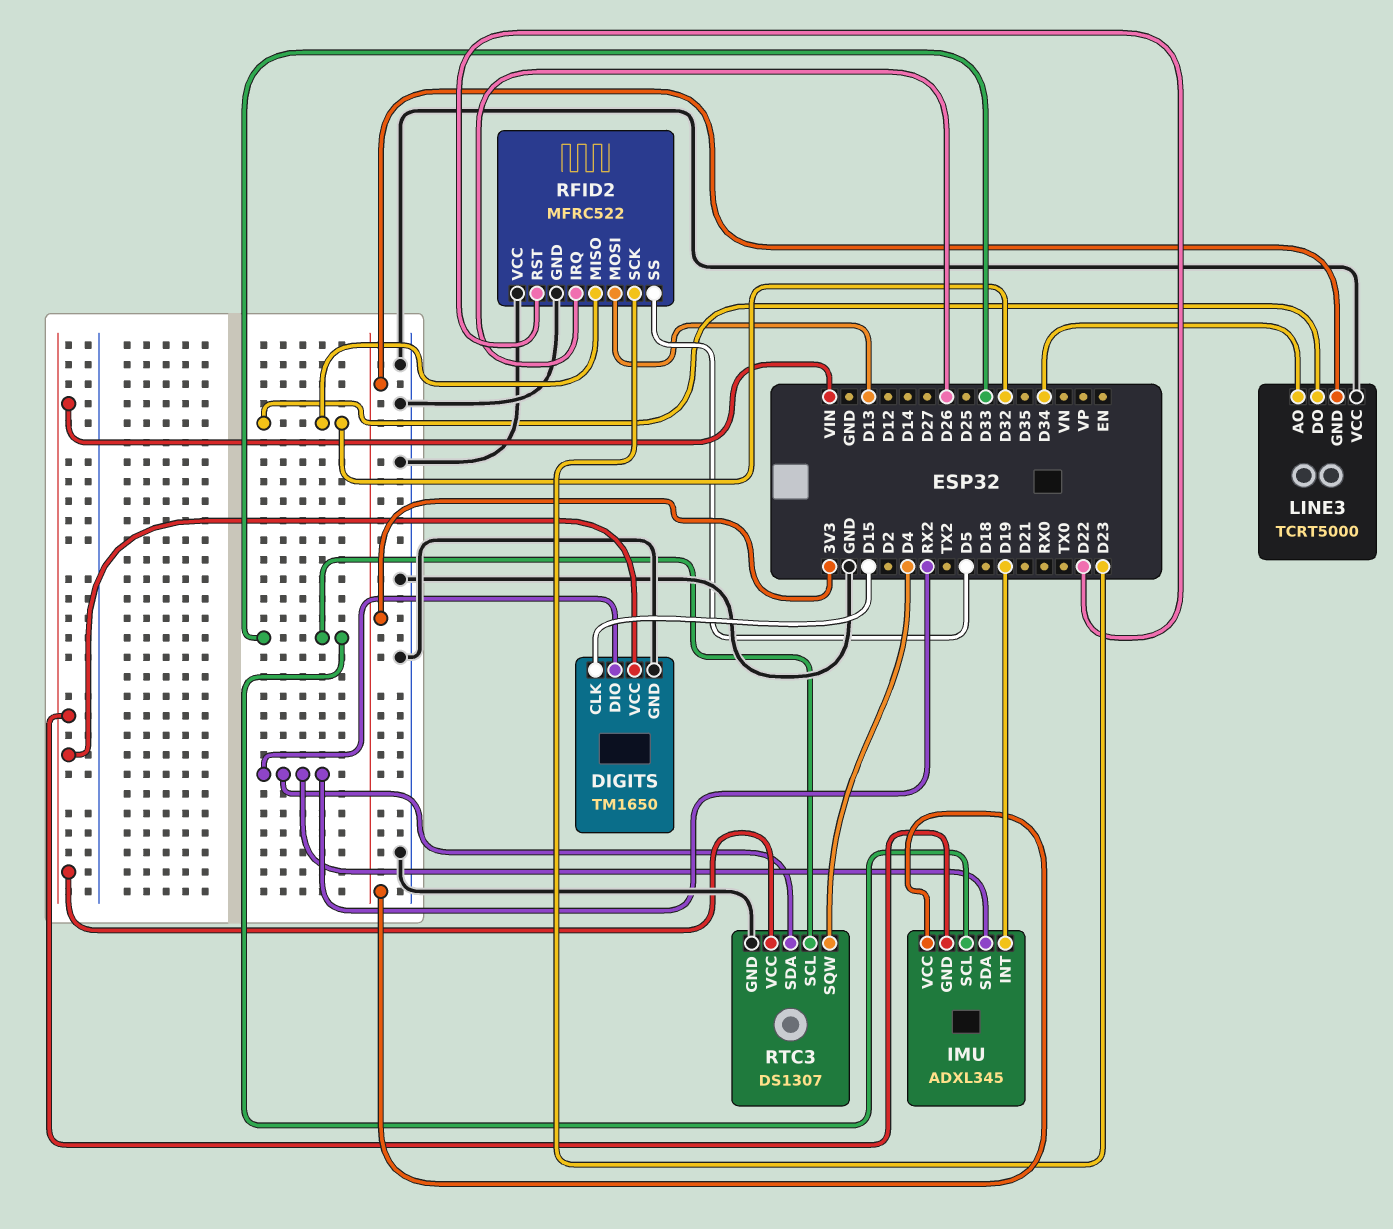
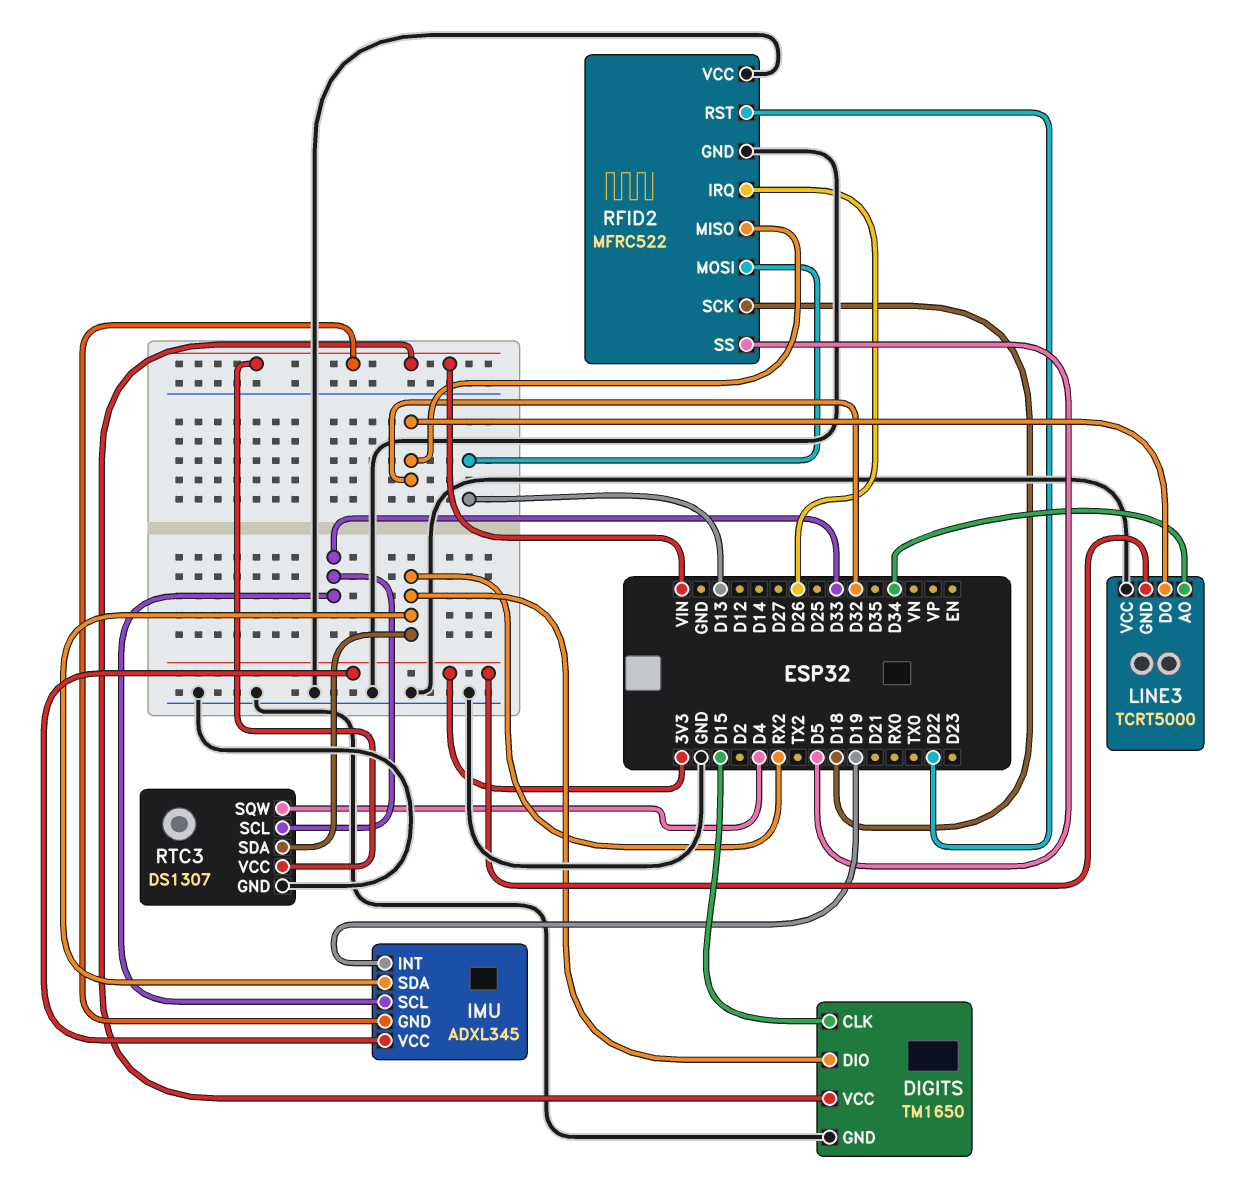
RFID2 pin SCK: D23 -> D18

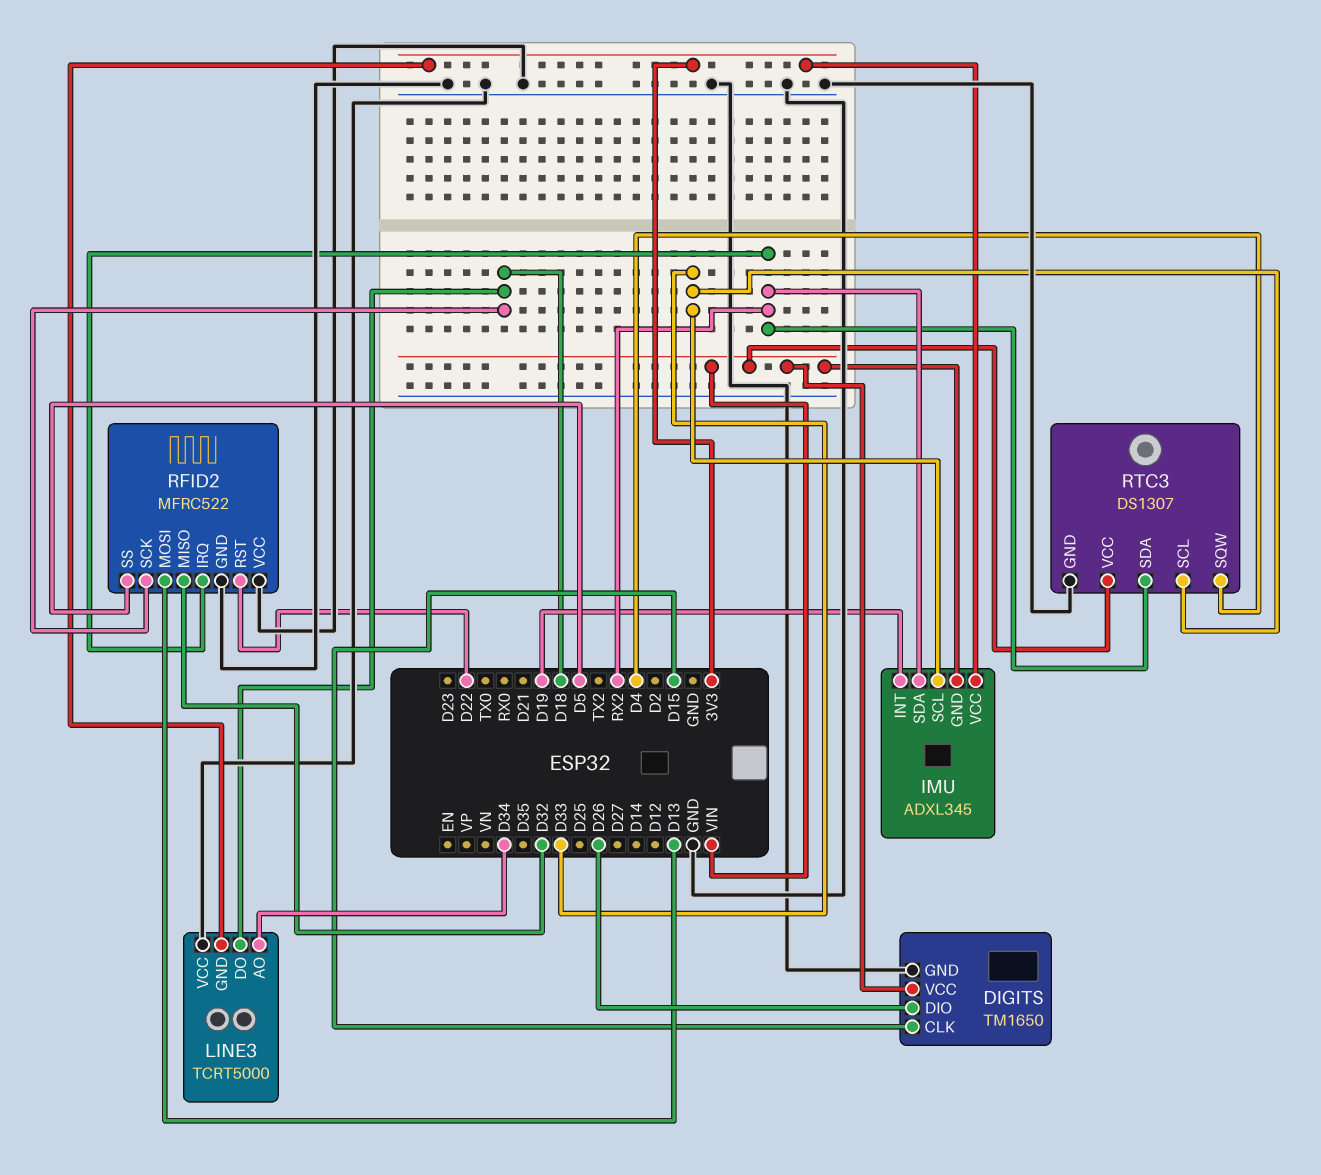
DIGITS pin DIO: RX2 -> D26
LINE3 pin DO: D32 -> D18
RFID2 pin IRQ: D26 -> RX2

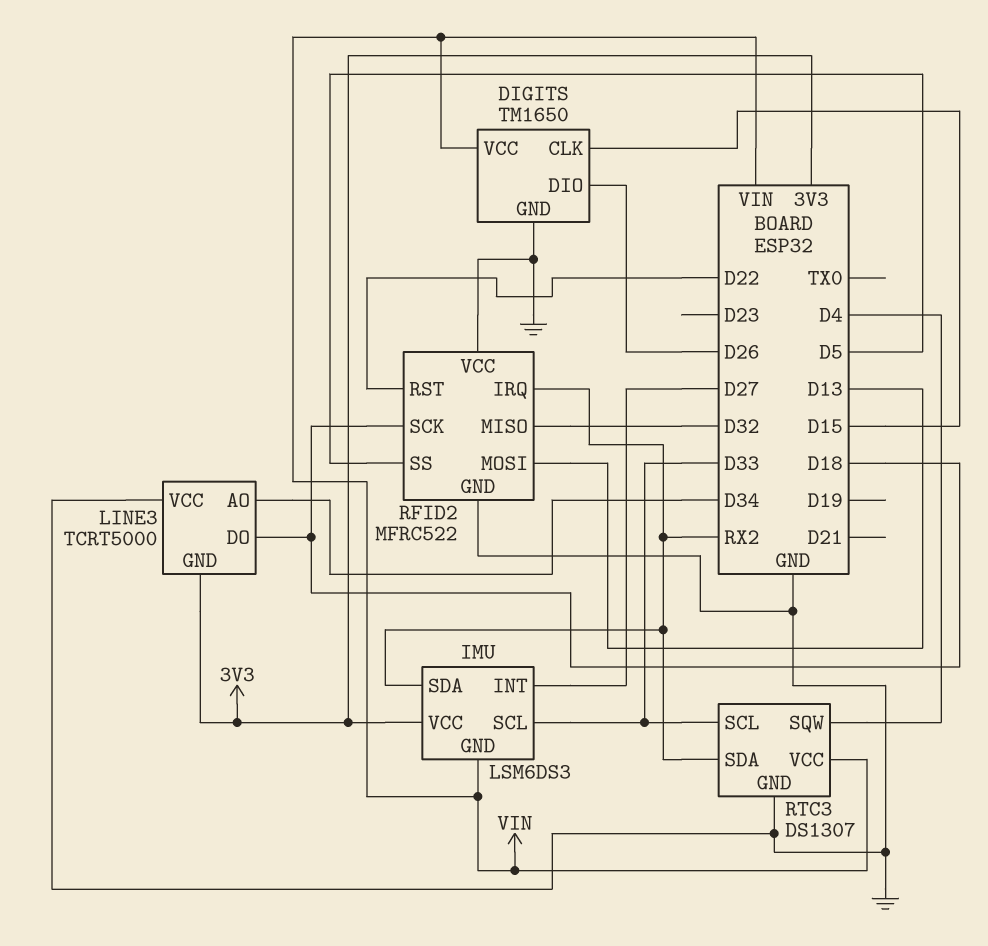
IMU: ADXL345 -> LSM6DS3
IMU pin INT: D19 -> D27

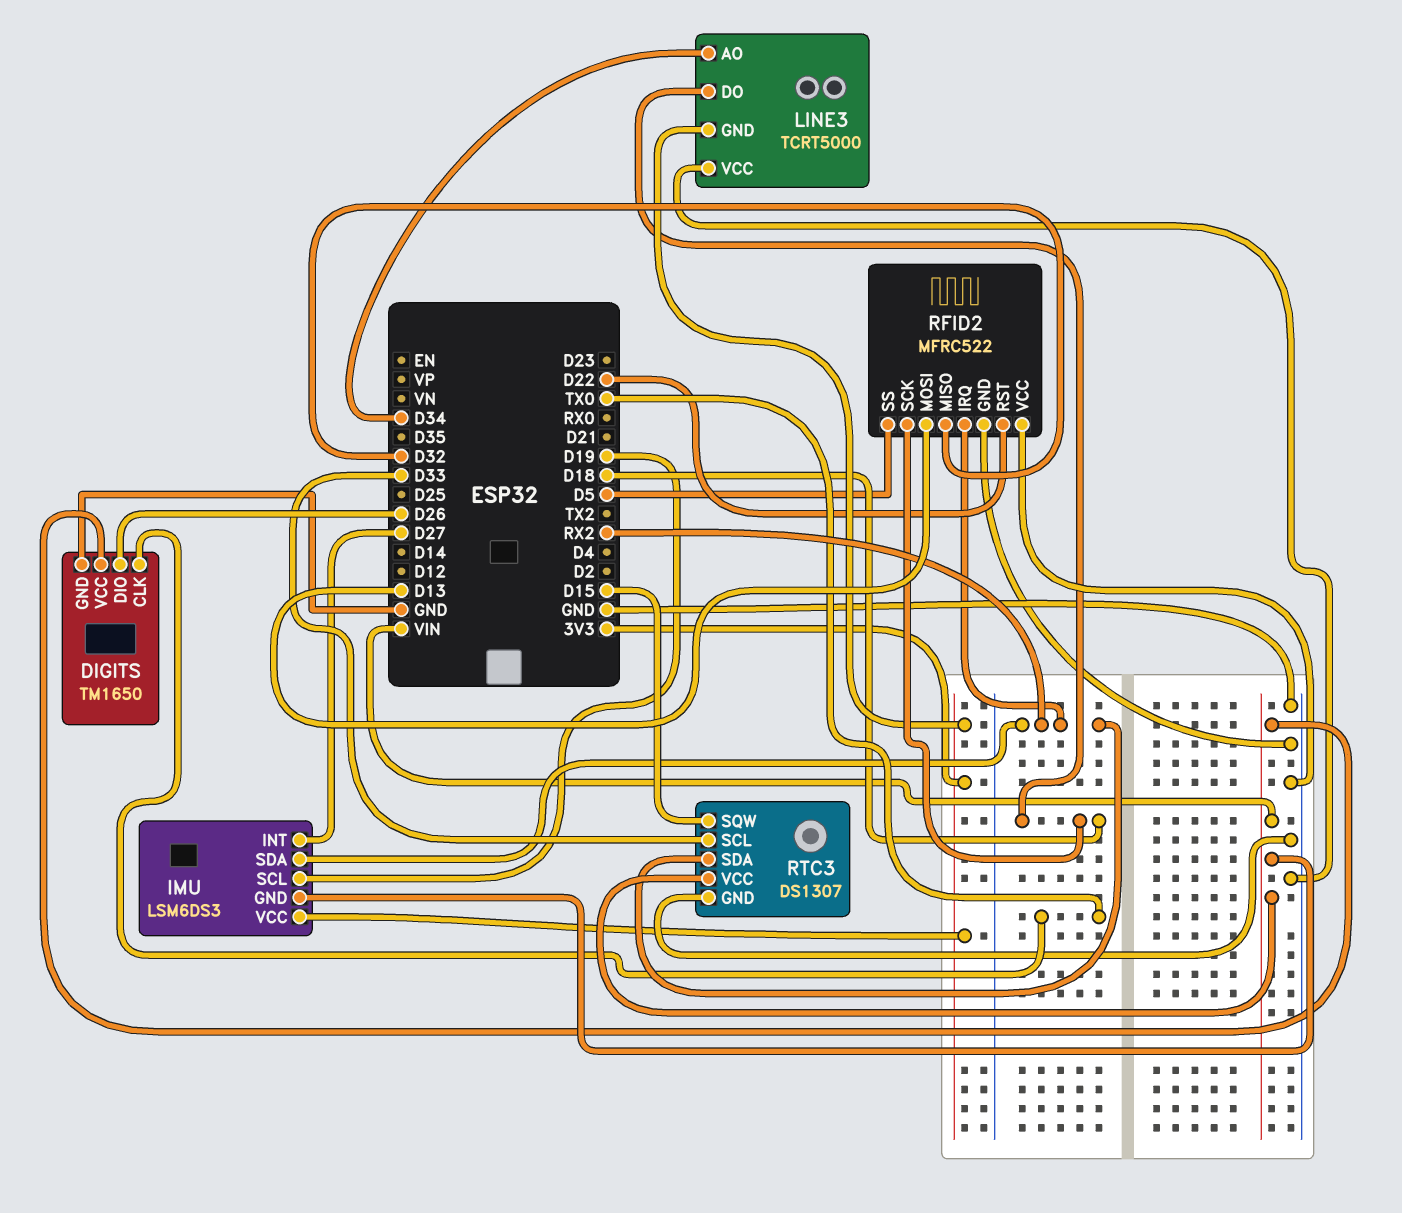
DIGITS pin CLK: D15 -> TX0
IMU pin SCL: D33 -> D19
RTC3 pin SQW: D4 -> D15

